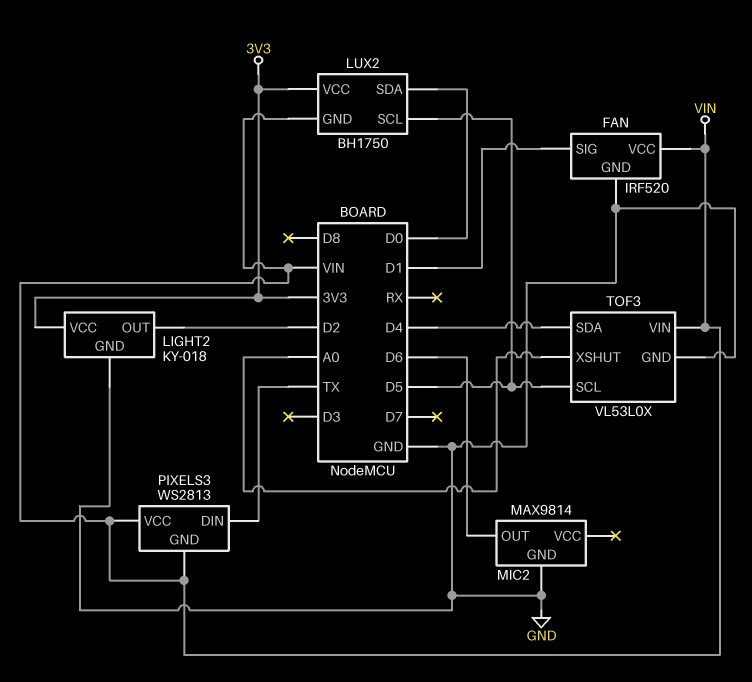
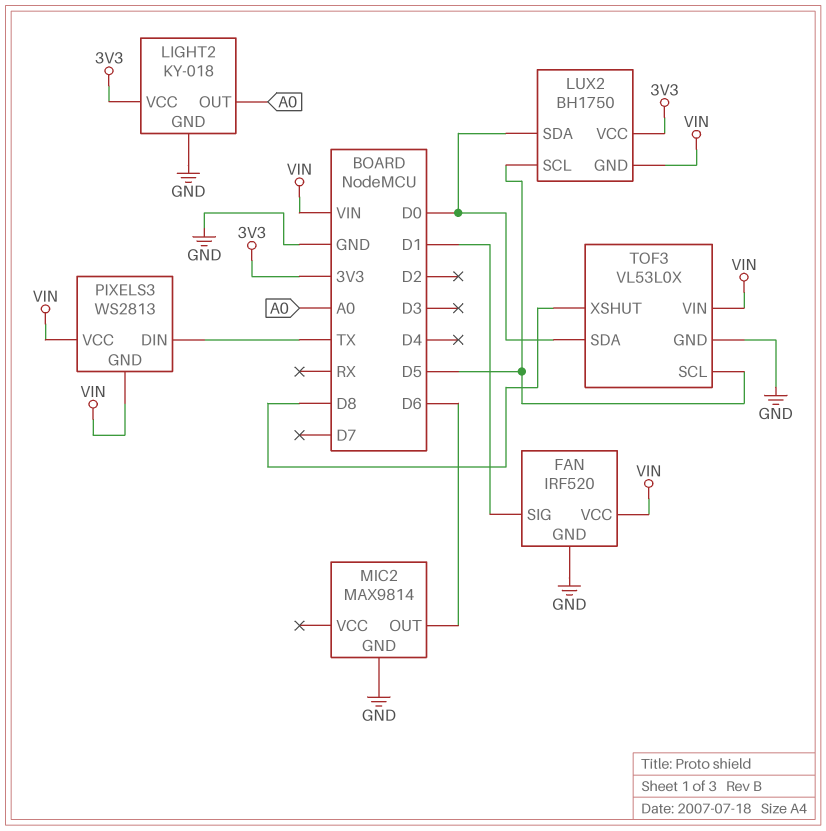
LIGHT2 pin OUT: D2 -> A0
TOF3 pin SDA: D4 -> D0
TOF3 pin XSHUT: A0 -> D8

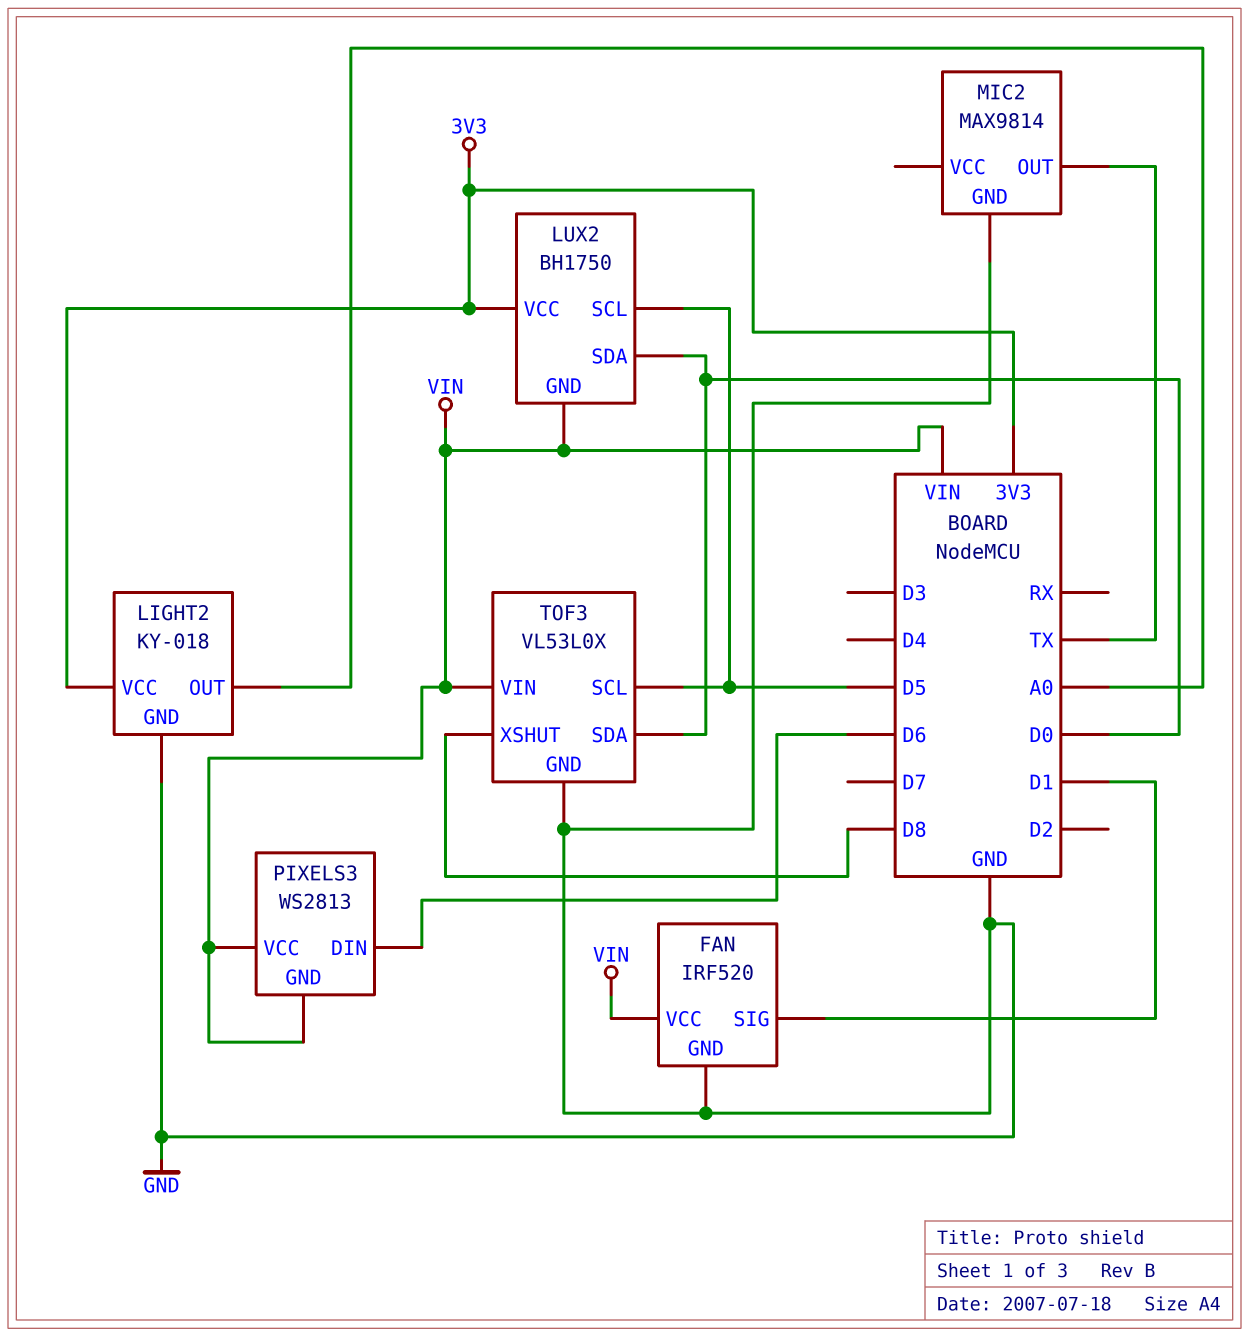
MIC2 pin OUT: D6 -> TX
PIXELS3 pin DIN: TX -> D6

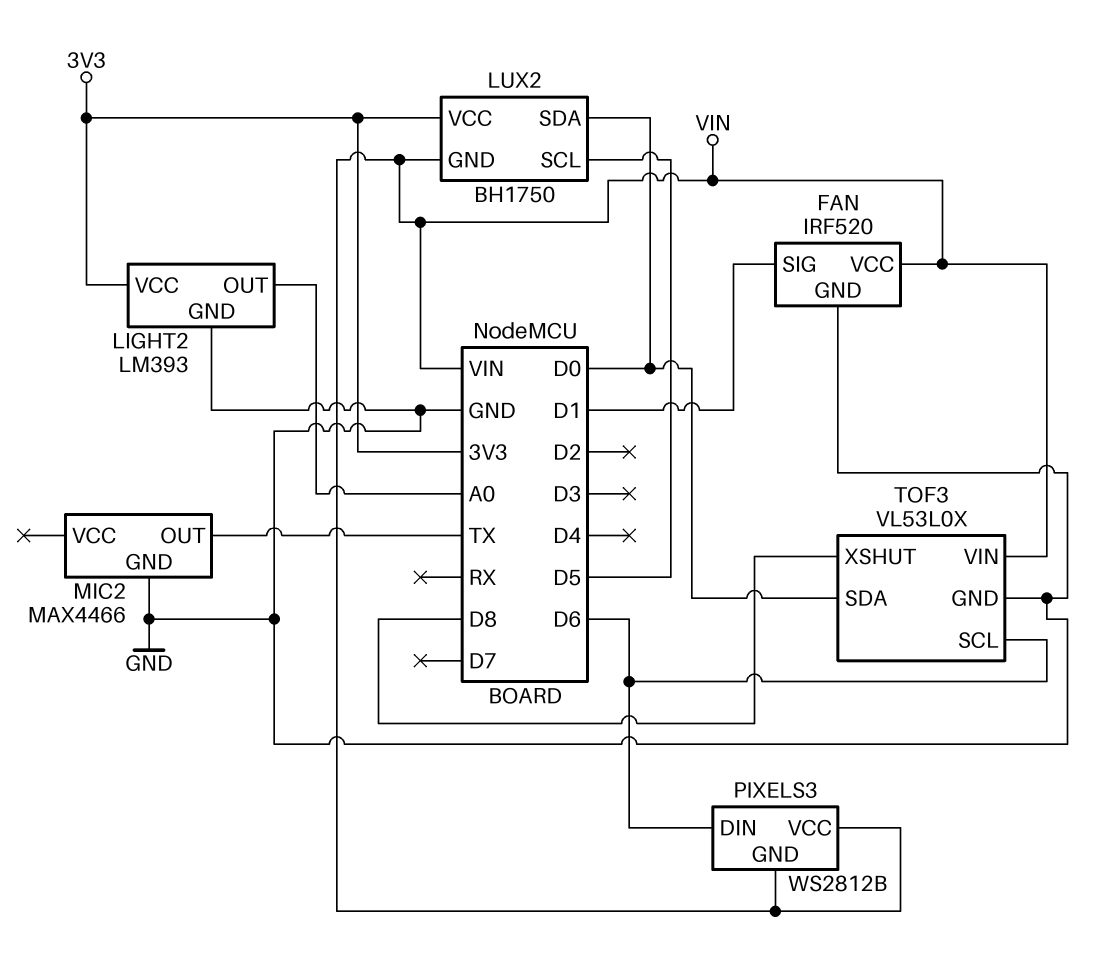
LIGHT2: KY-018 -> LM393
MIC2: MAX9814 -> MAX4466
PIXELS3: WS2813 -> WS2812B
TOF3 pin SCL: D5 -> D6

